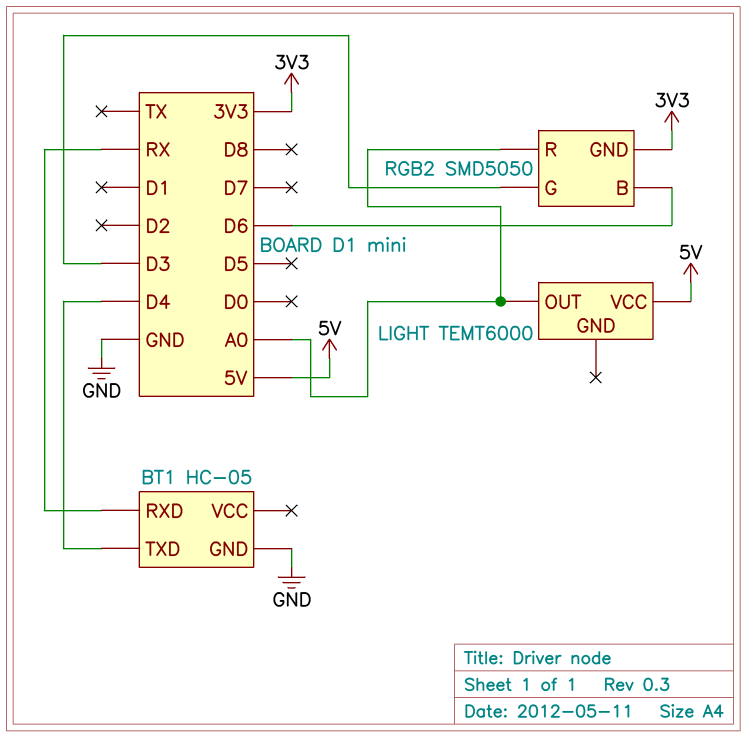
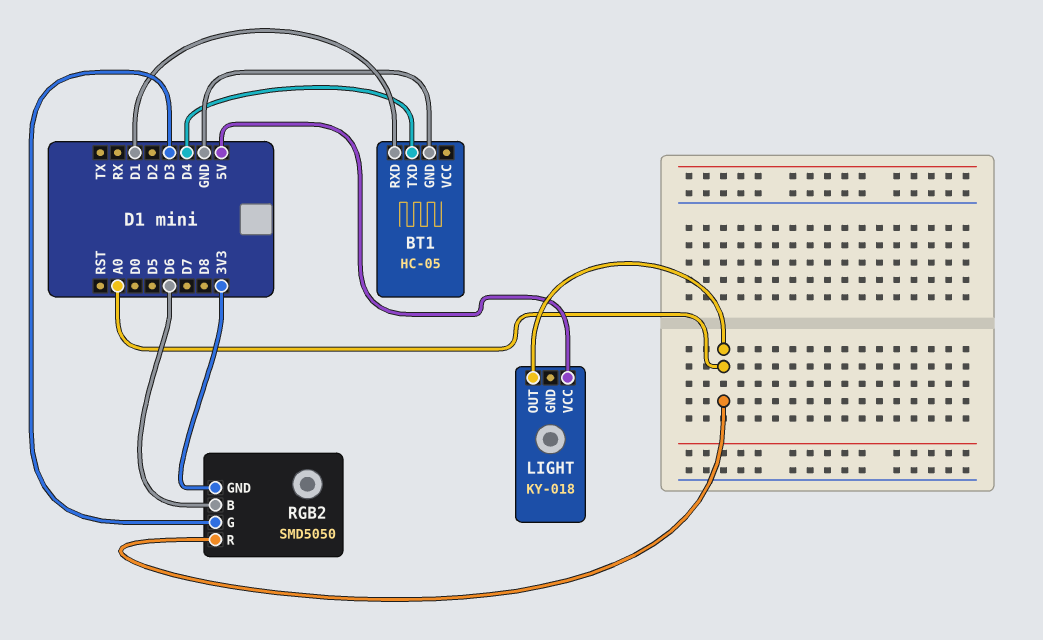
BT1 pin RXD: RX -> D1
LIGHT: TEMT6000 -> KY-018

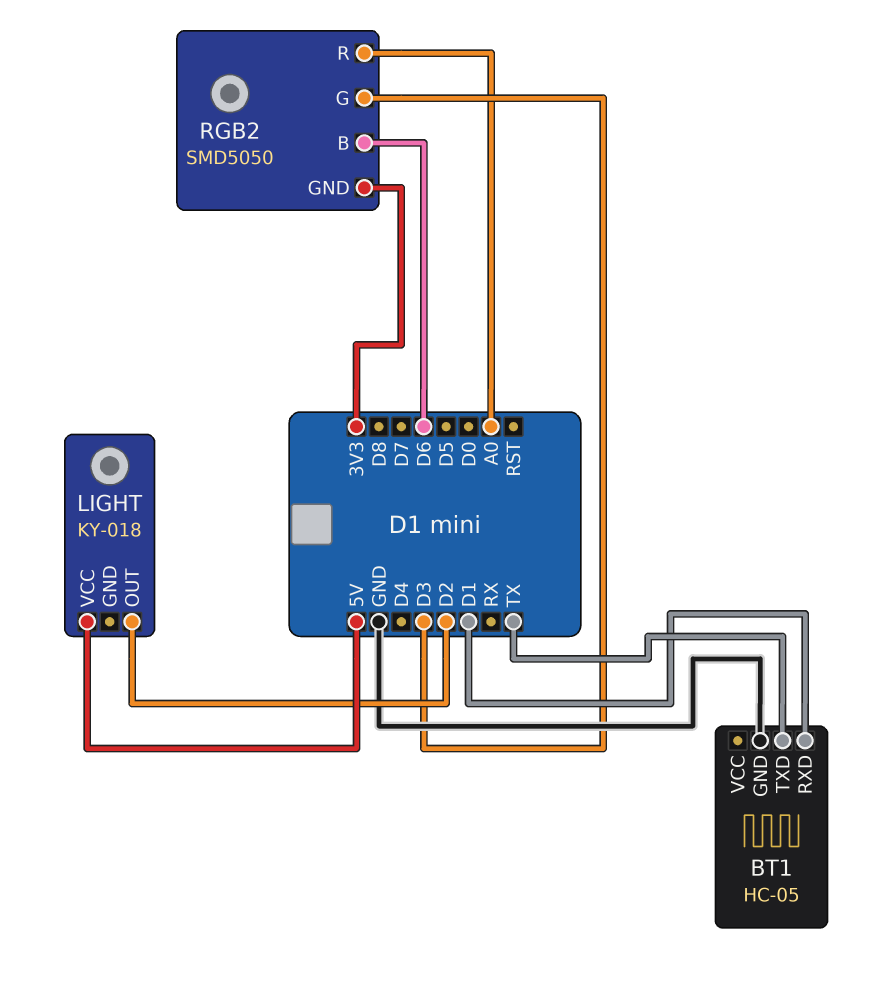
BT1 pin TXD: D4 -> TX
LIGHT pin OUT: A0 -> D2

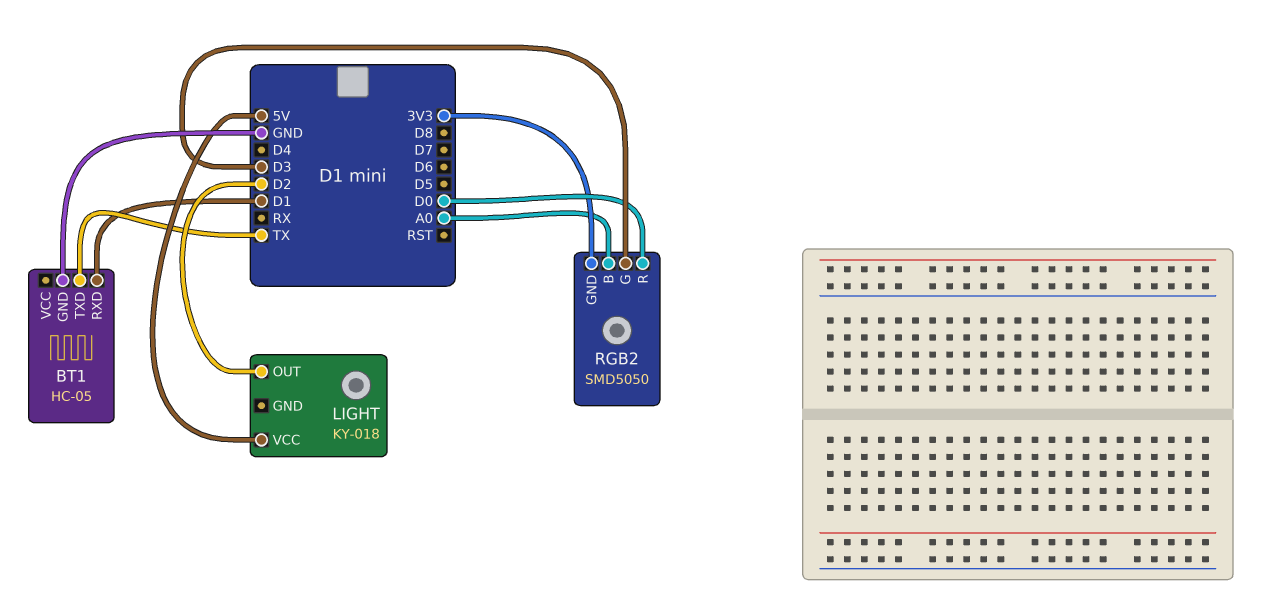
RGB2 pin B: D6 -> A0
RGB2 pin R: A0 -> D0

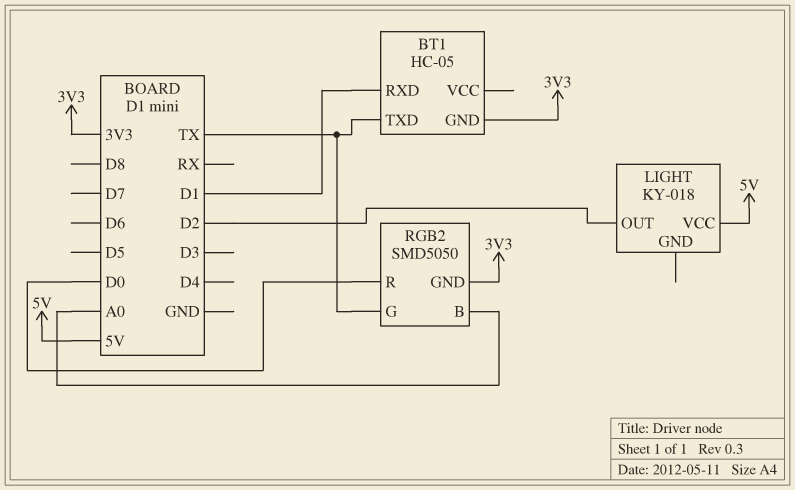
BT1 pin GND: GND -> 3V3
RGB2 pin G: D3 -> TX

